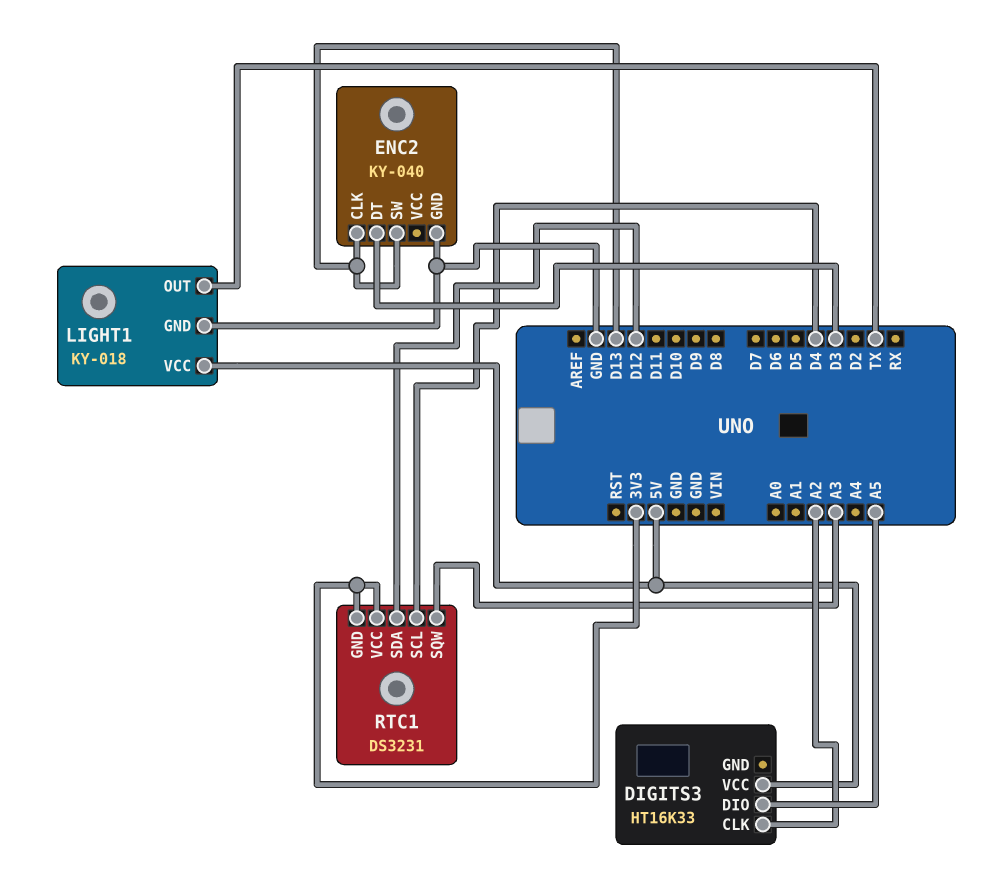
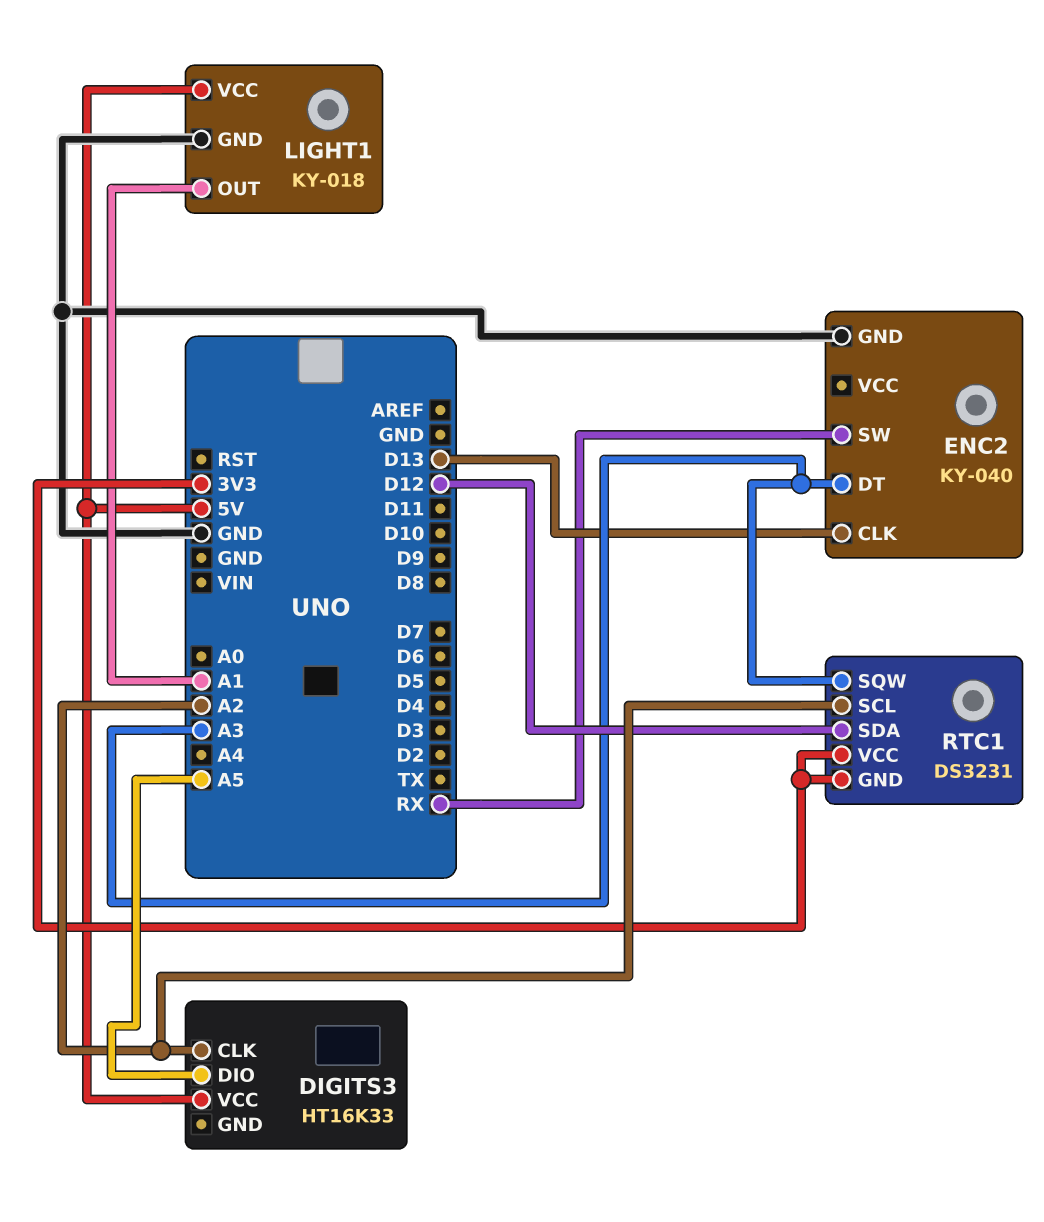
ENC2 pin DT: D3 -> A3
ENC2 pin SW: D13 -> RX
LIGHT1 pin OUT: TX -> A1
RTC1 pin SCL: D4 -> A2

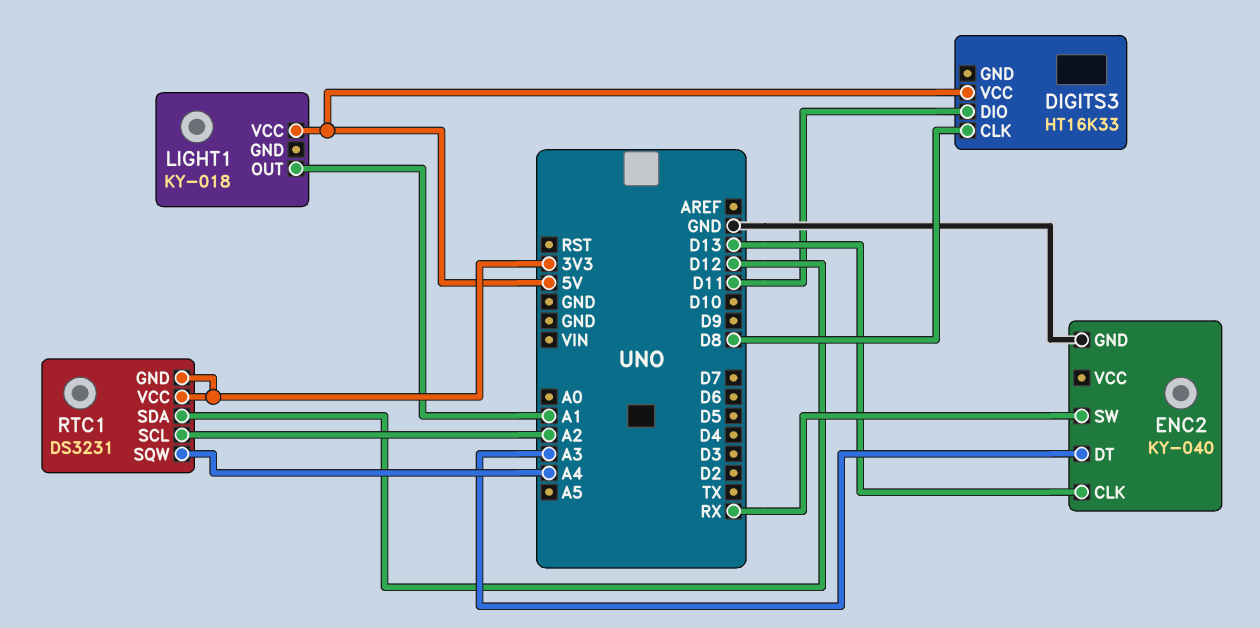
DIGITS3 pin CLK: A2 -> D8
DIGITS3 pin DIO: A5 -> D11
LIGHT1 pin GND: GND -> none
RTC1 pin SQW: A3 -> A4

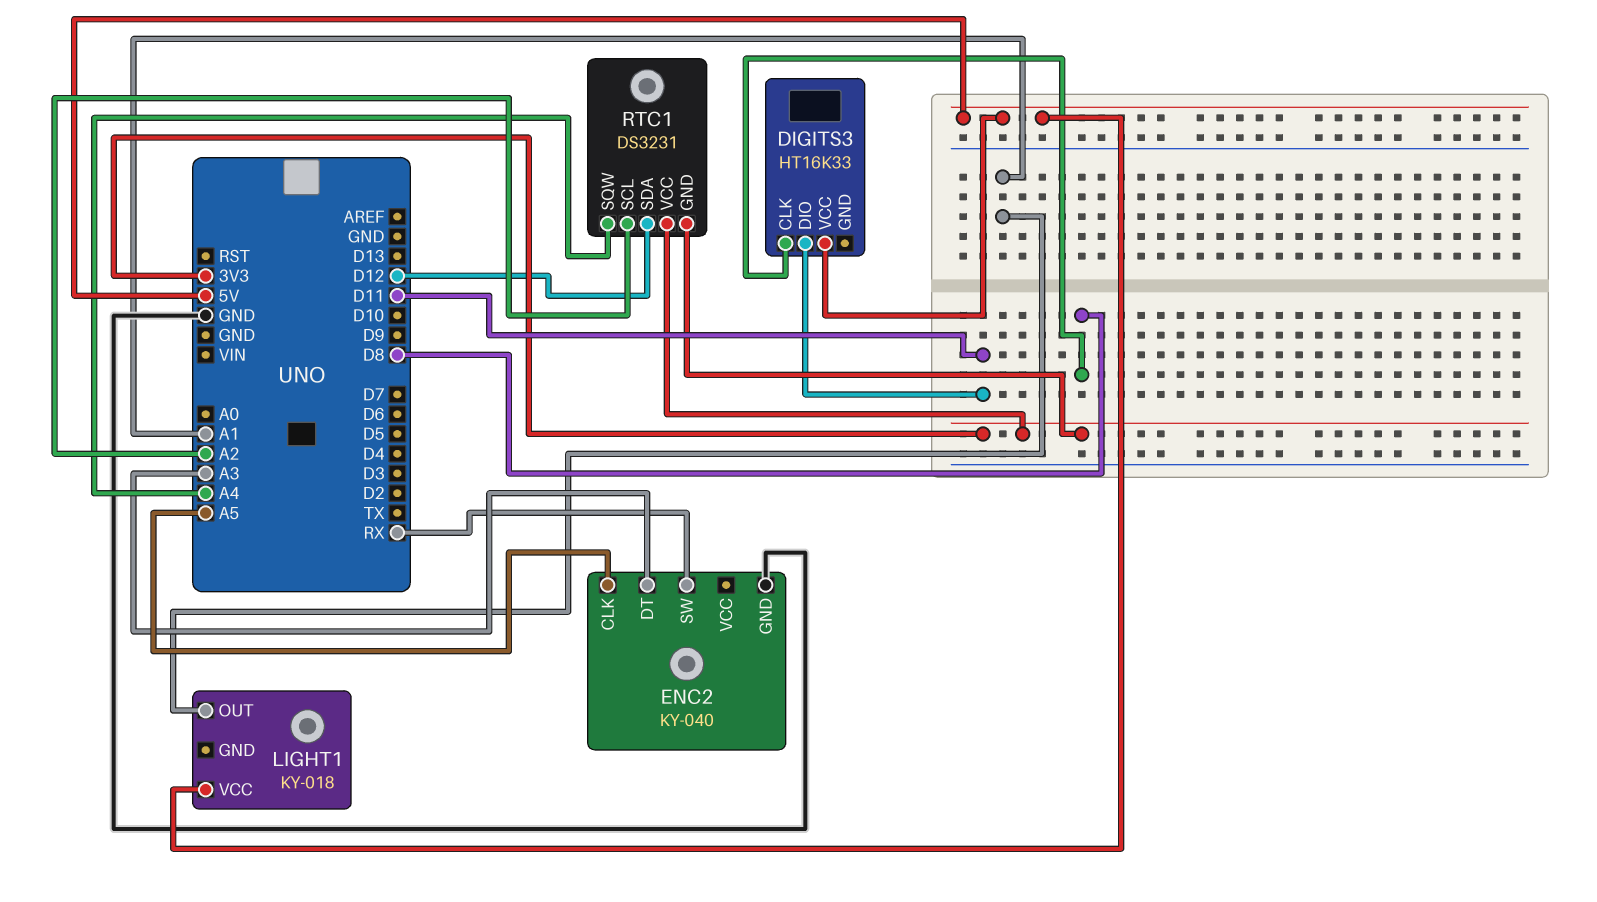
ENC2 pin CLK: D13 -> A5

